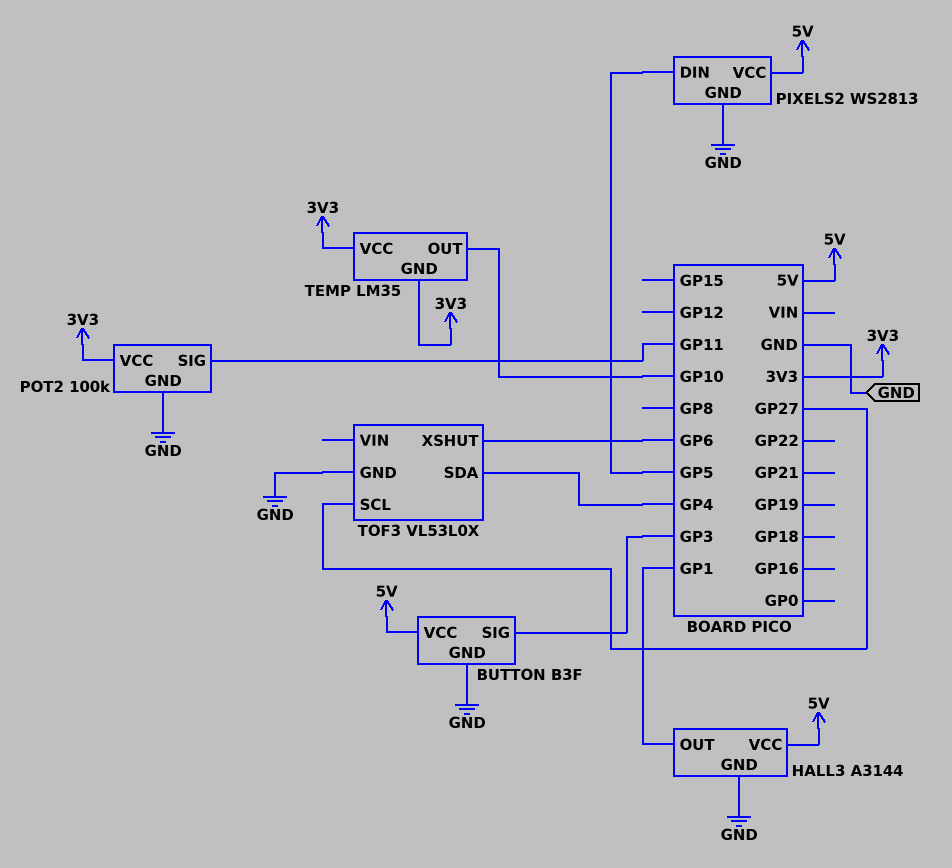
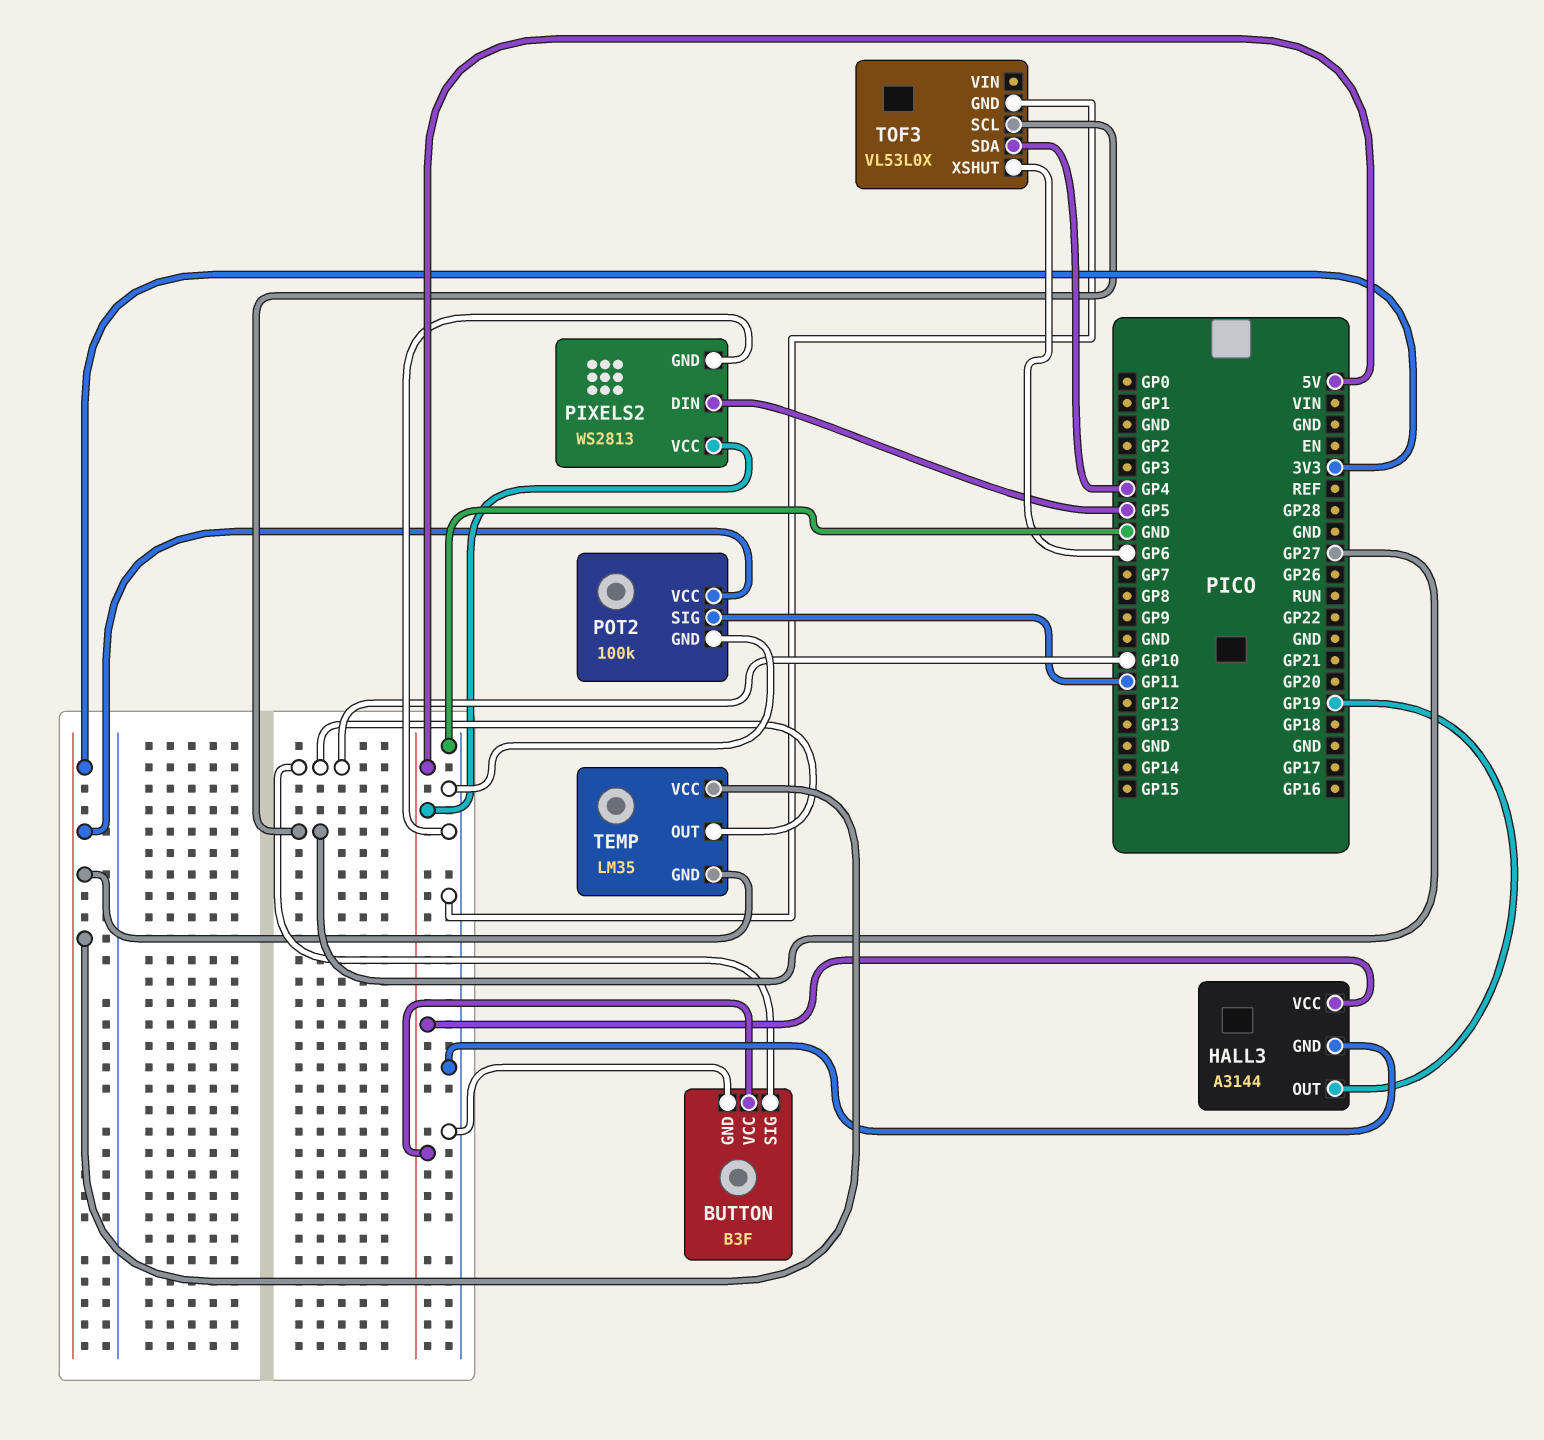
BUTTON pin SIG: GP3 -> GP10
HALL3 pin OUT: GP1 -> GP19

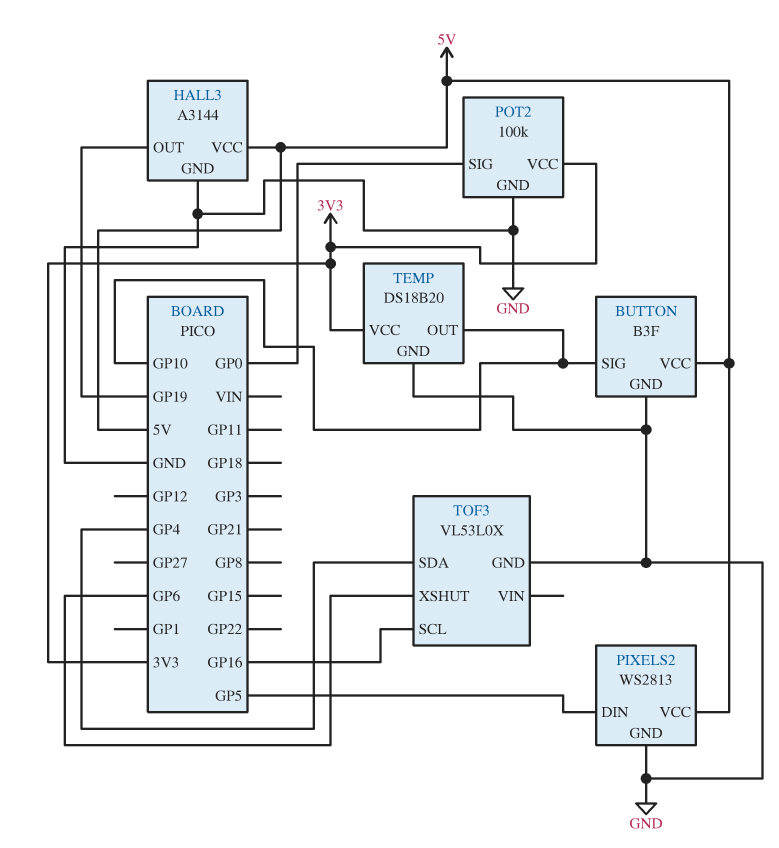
POT2 pin SIG: GP11 -> GP0
TEMP: LM35 -> DS18B20
TEMP pin GND: 3V3 -> GND
TOF3 pin SCL: GP27 -> GP16

